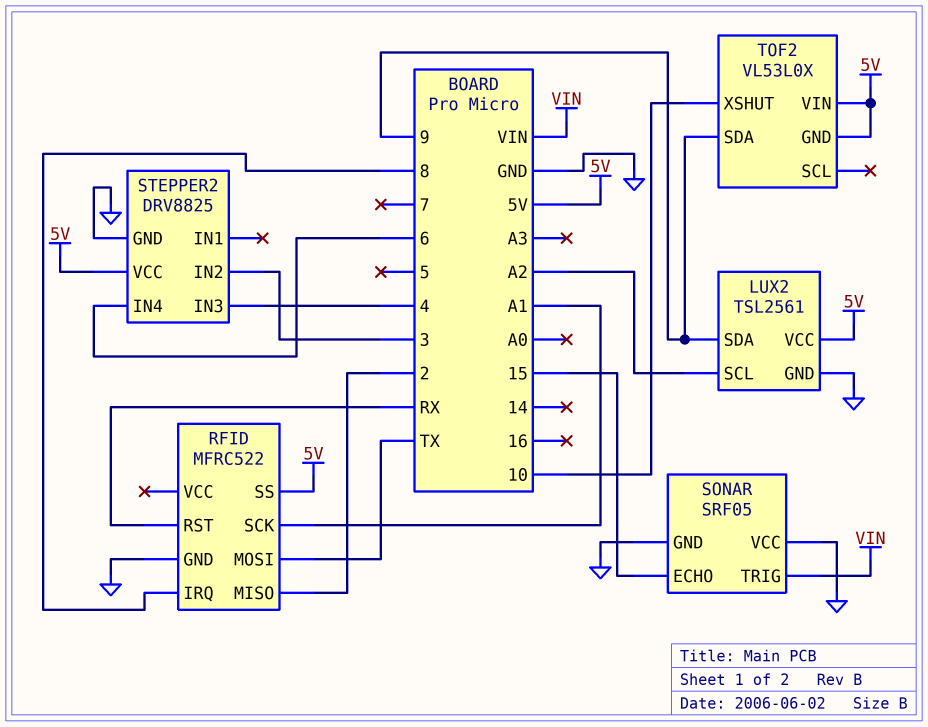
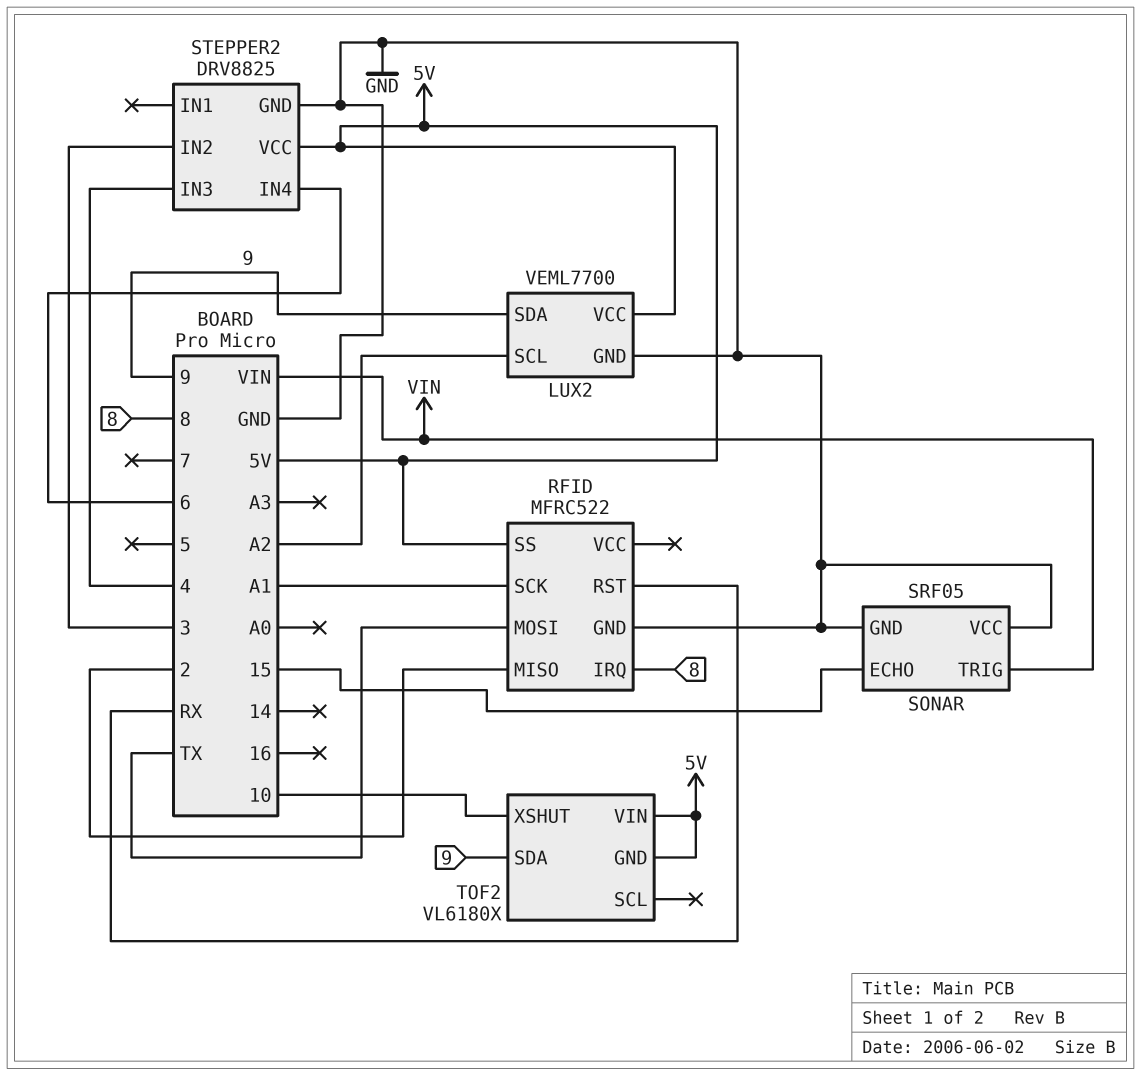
LUX2: TSL2561 -> VEML7700
TOF2: VL53L0X -> VL6180X

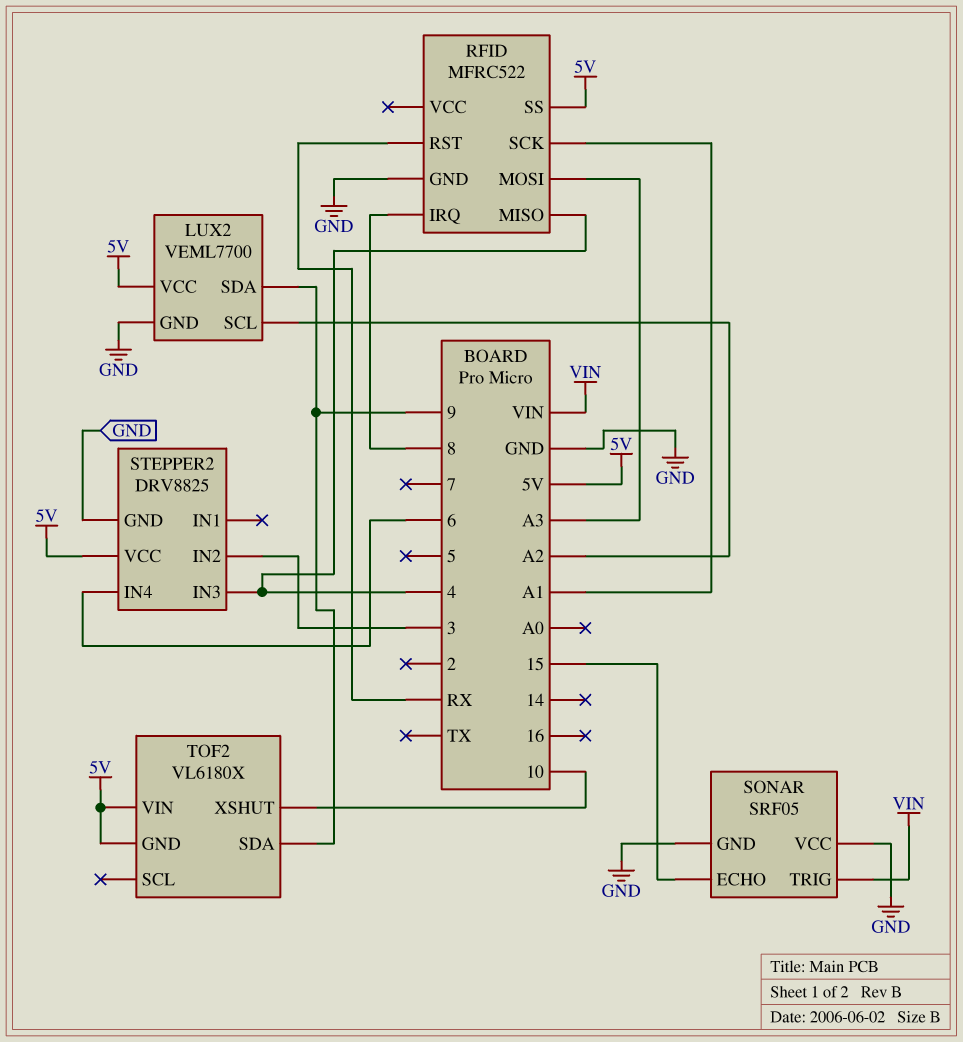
RFID pin MISO: 2 -> 4
RFID pin MOSI: TX -> A3

